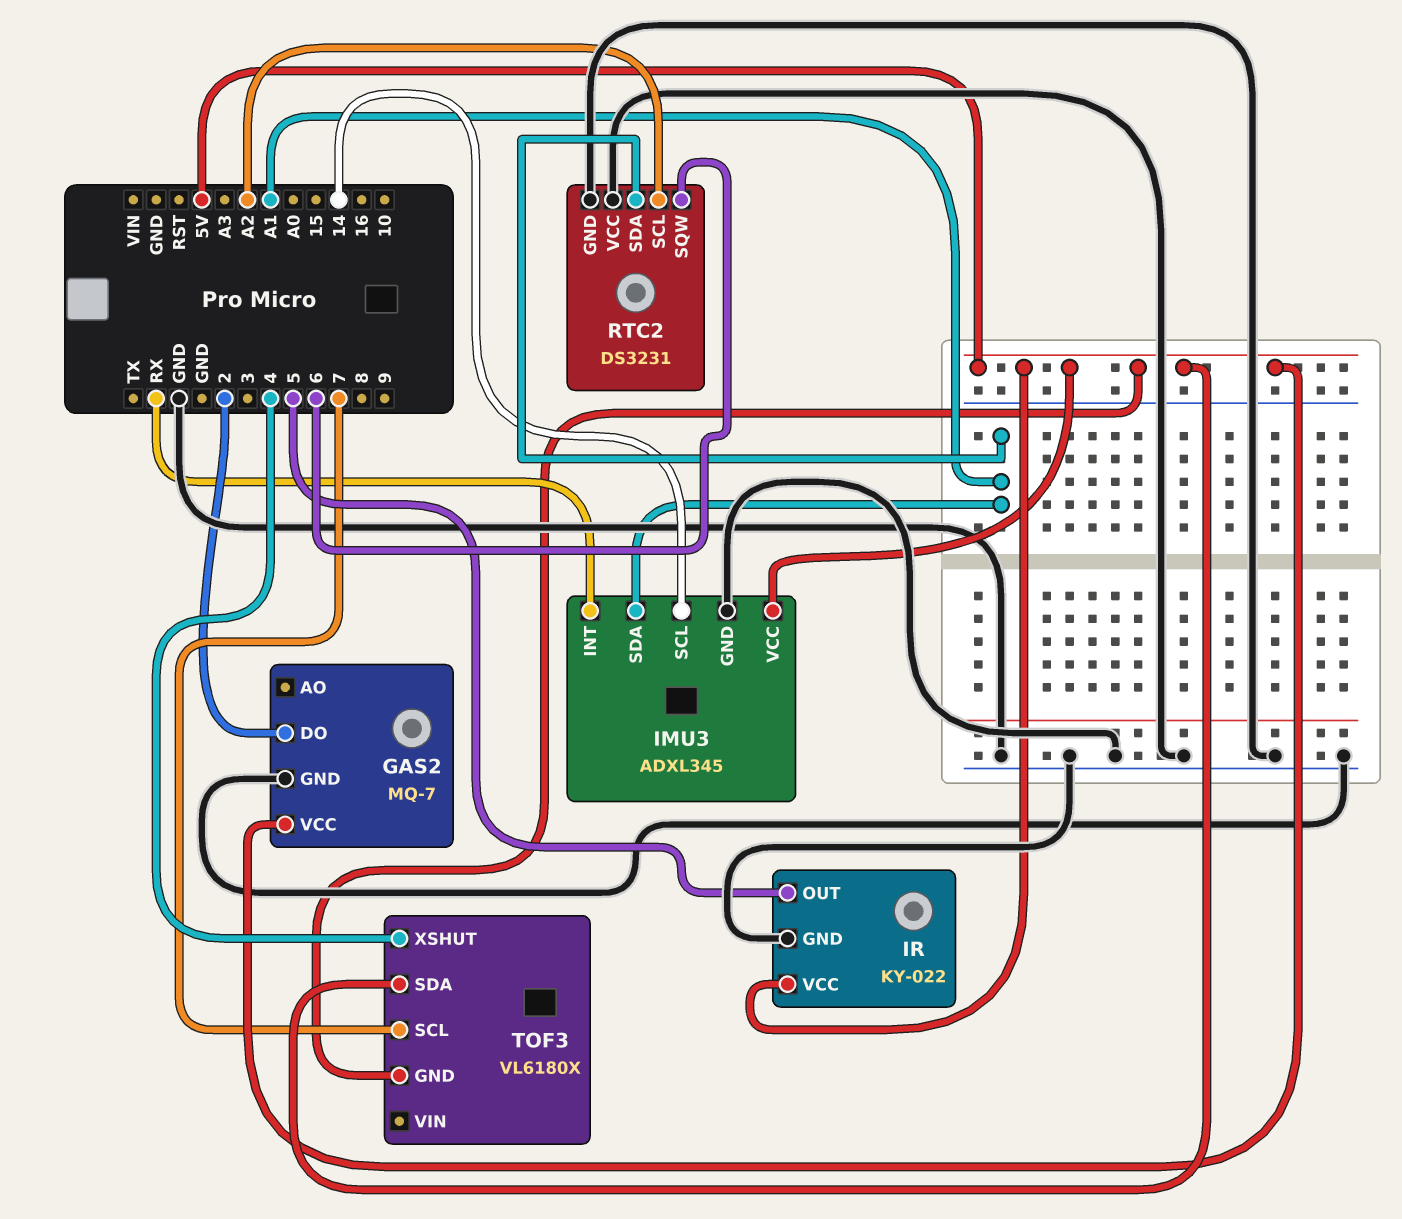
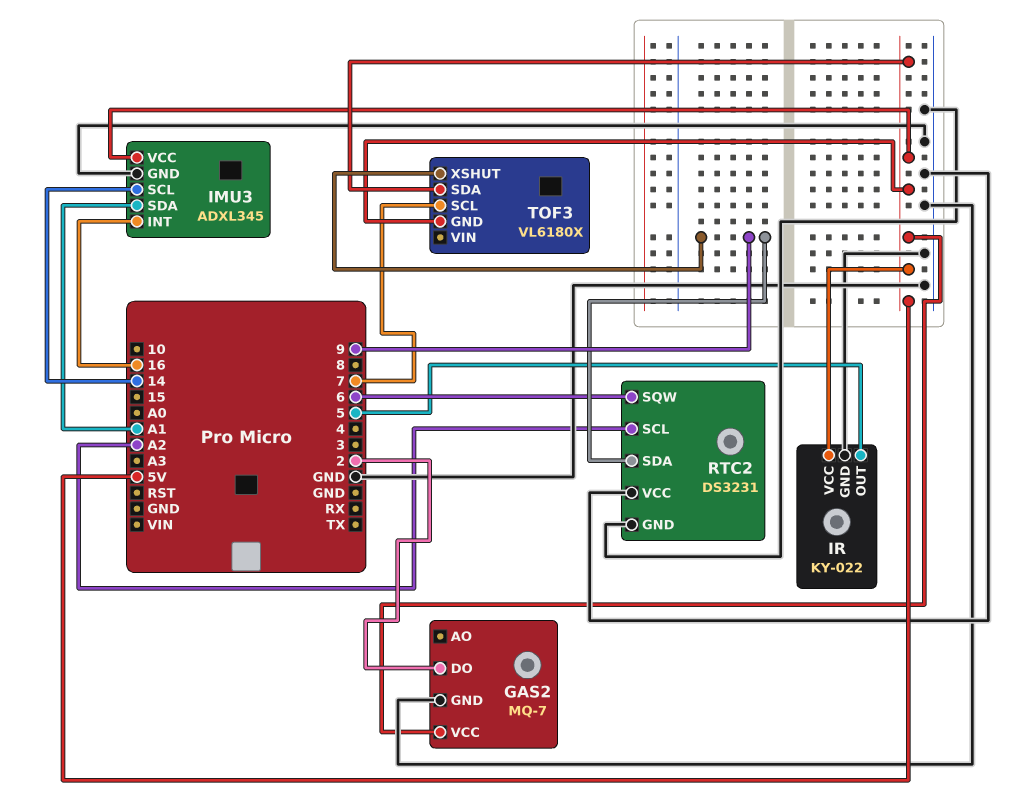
IMU3 pin INT: RX -> 16
RTC2 pin SDA: A1 -> 9
TOF3 pin XSHUT: 4 -> 9

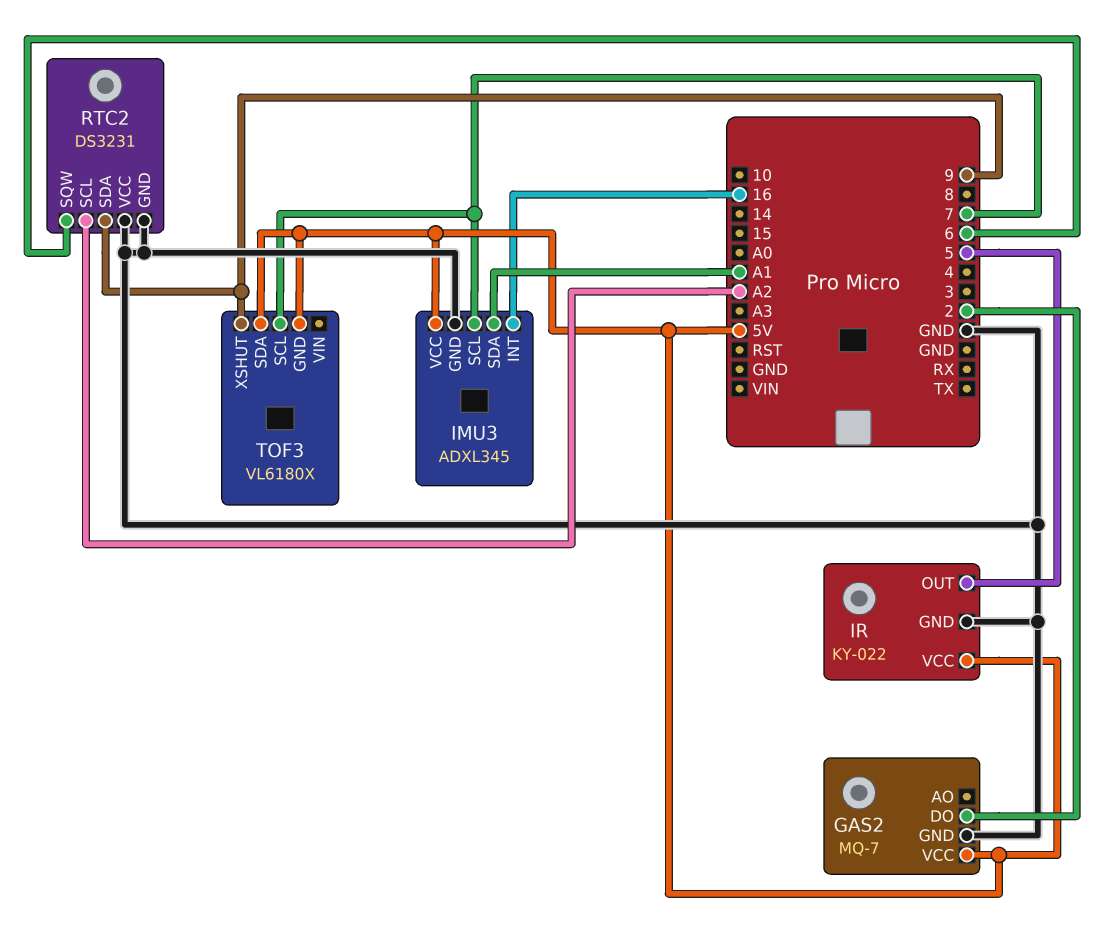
IMU3 pin SCL: 14 -> 7

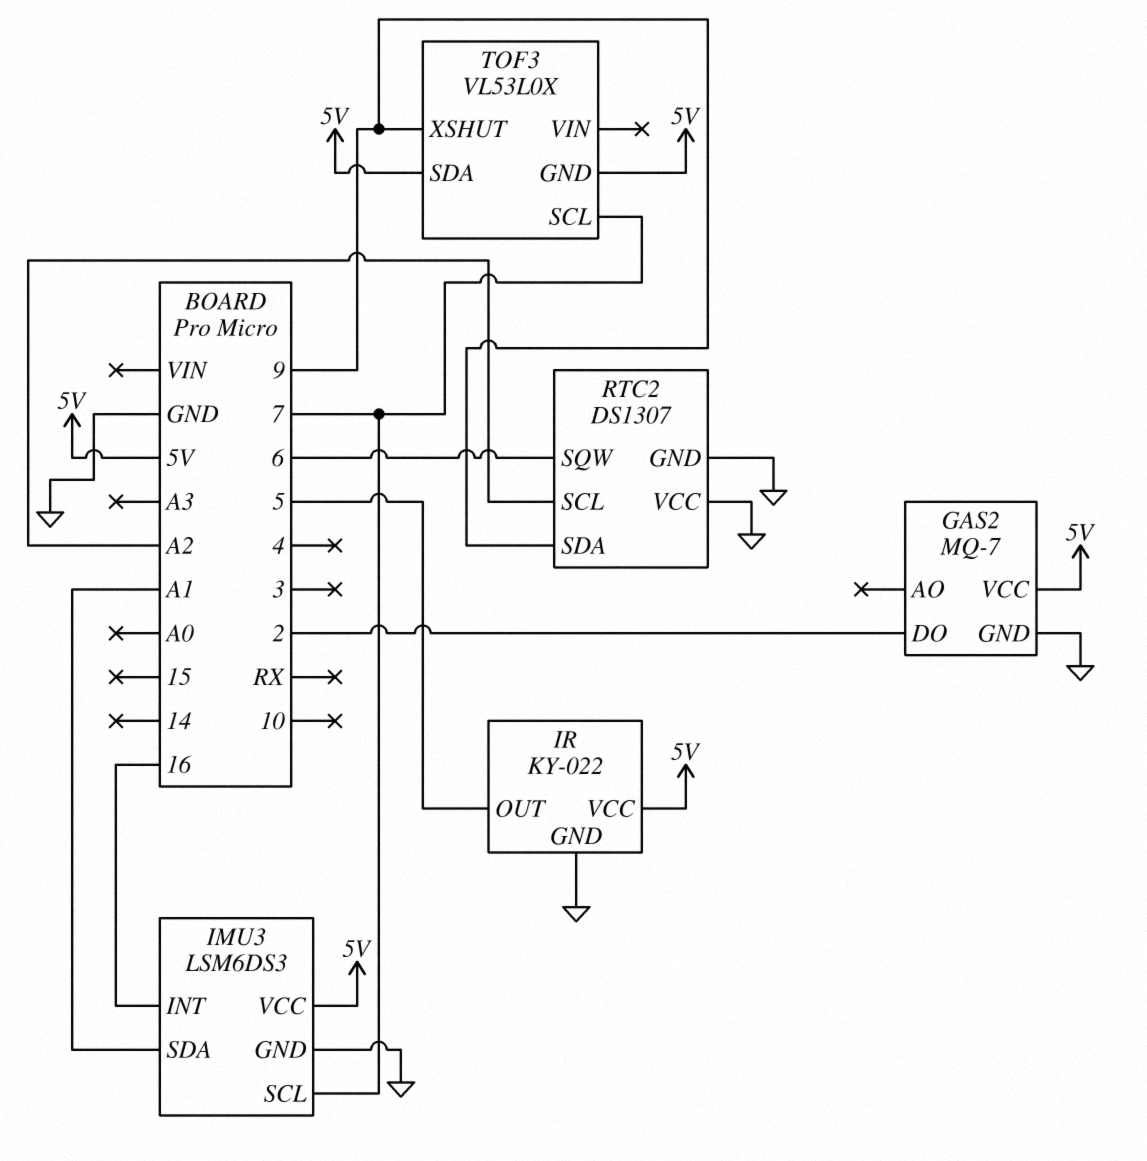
IMU3: ADXL345 -> LSM6DS3
RTC2: DS3231 -> DS1307
TOF3: VL6180X -> VL53L0X

